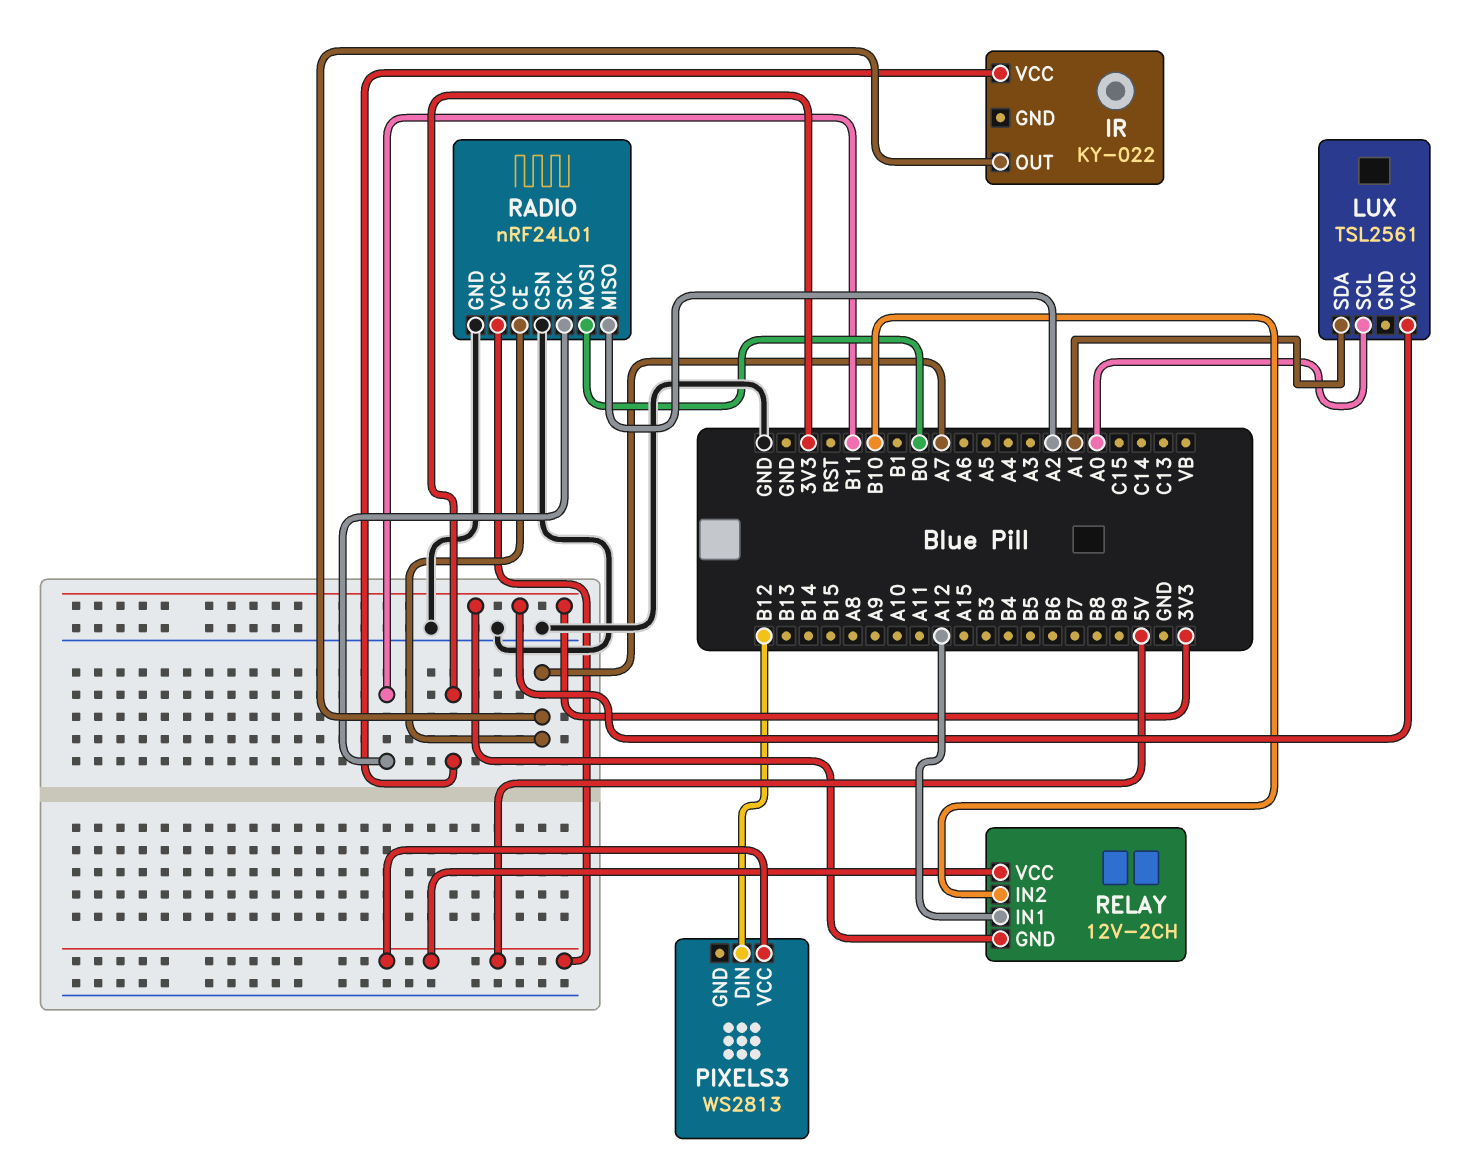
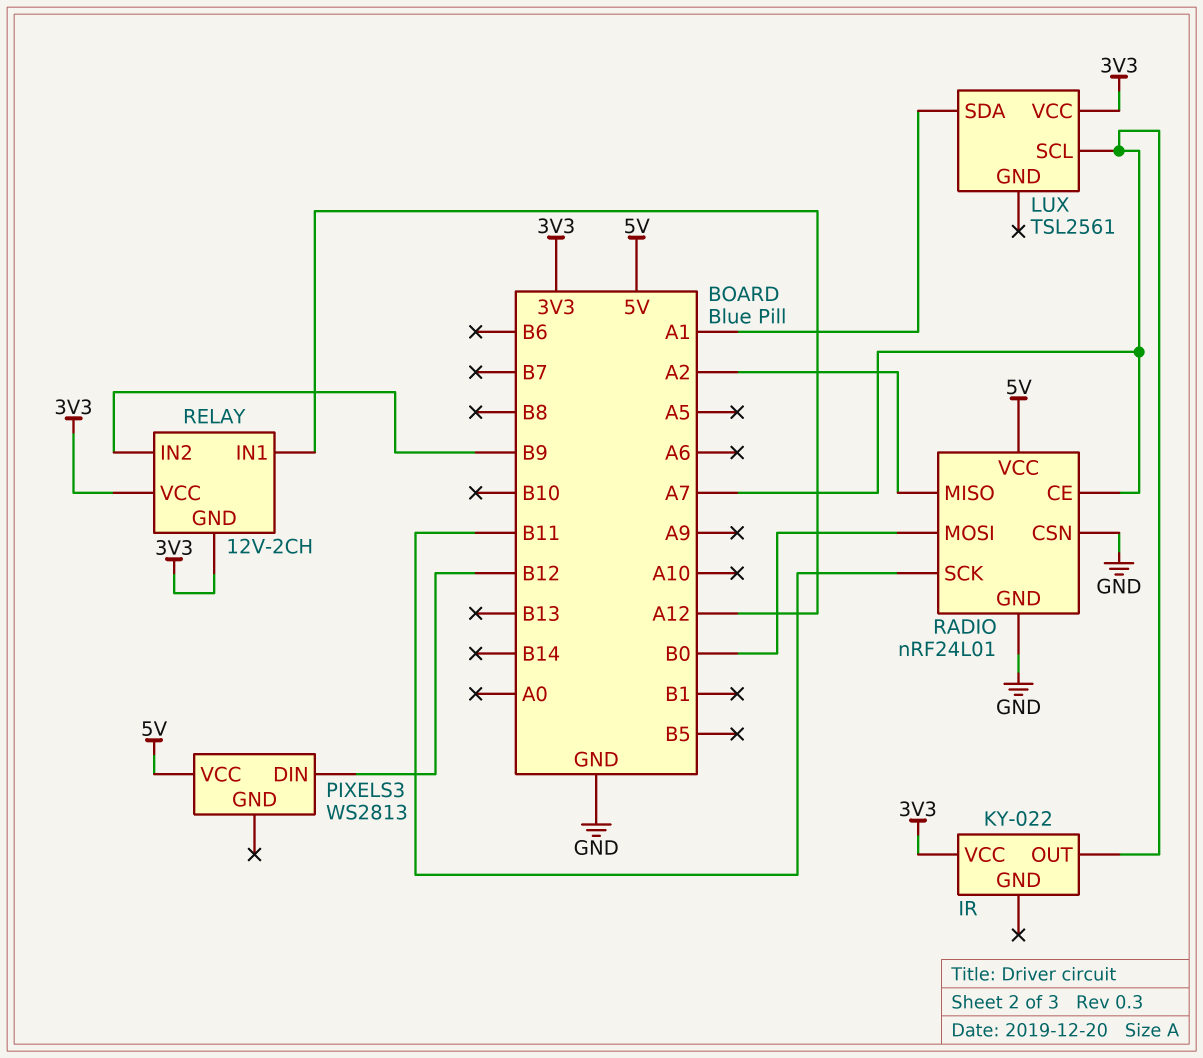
LUX pin SCL: A0 -> A7
RELAY pin IN2: B10 -> B9
RELAY pin VCC: 5V -> 3V3

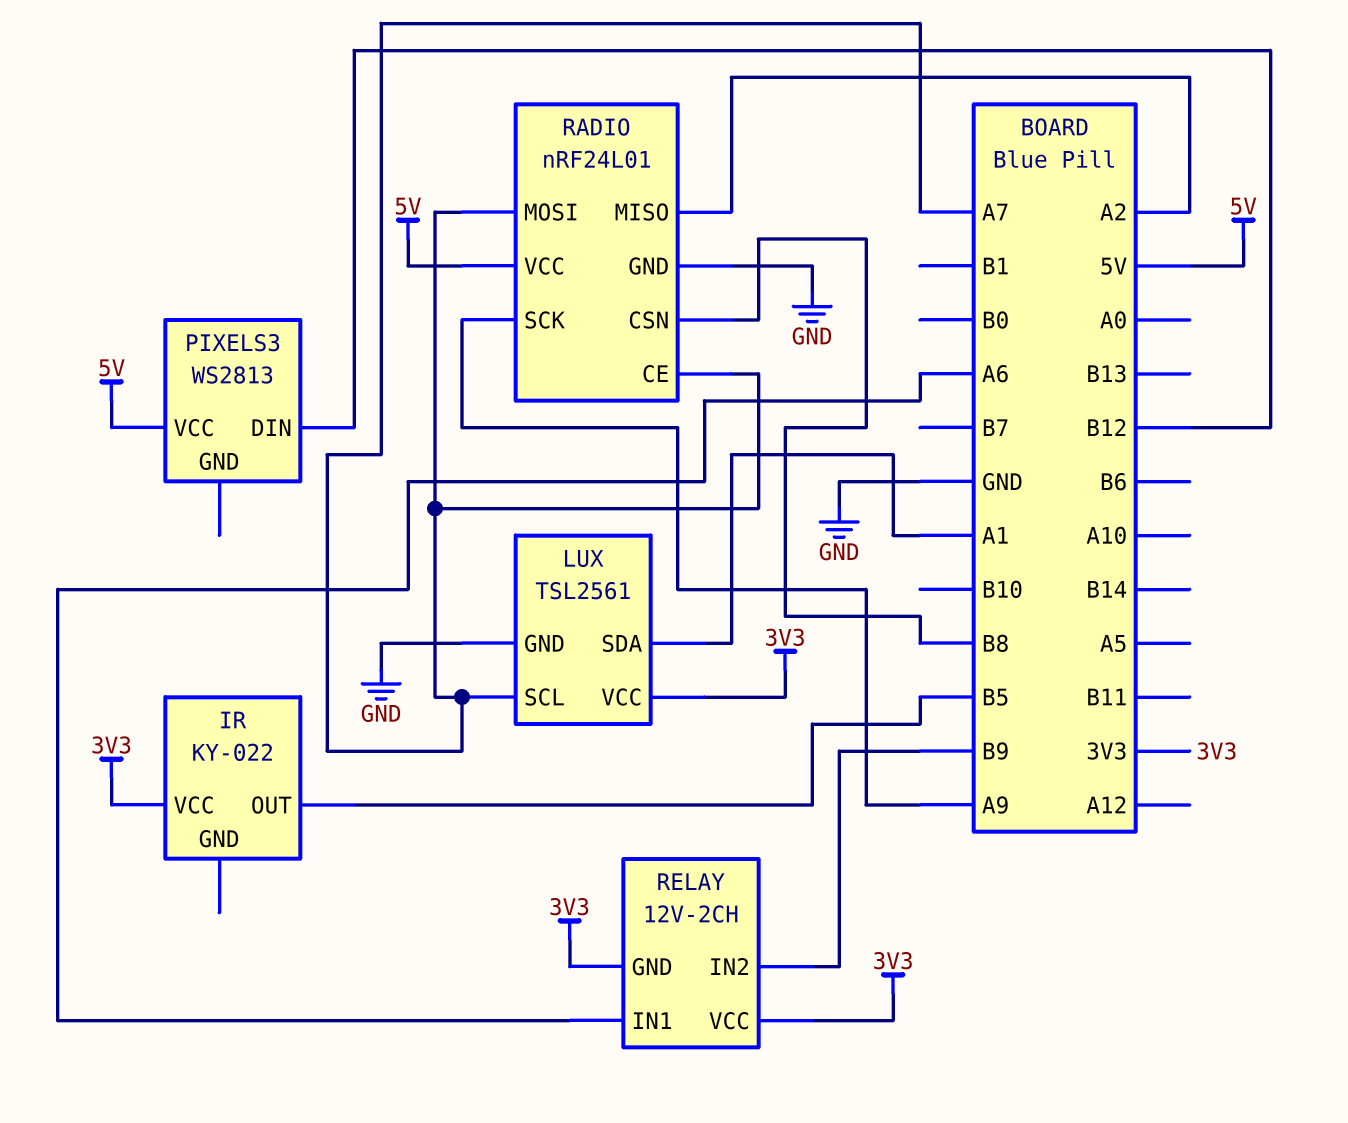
IR pin OUT: A7 -> B5
LUX pin GND: none -> GND
RADIO pin CSN: GND -> B8
RADIO pin MOSI: B0 -> A7
RADIO pin SCK: B11 -> A9
RELAY pin IN1: A12 -> A6

